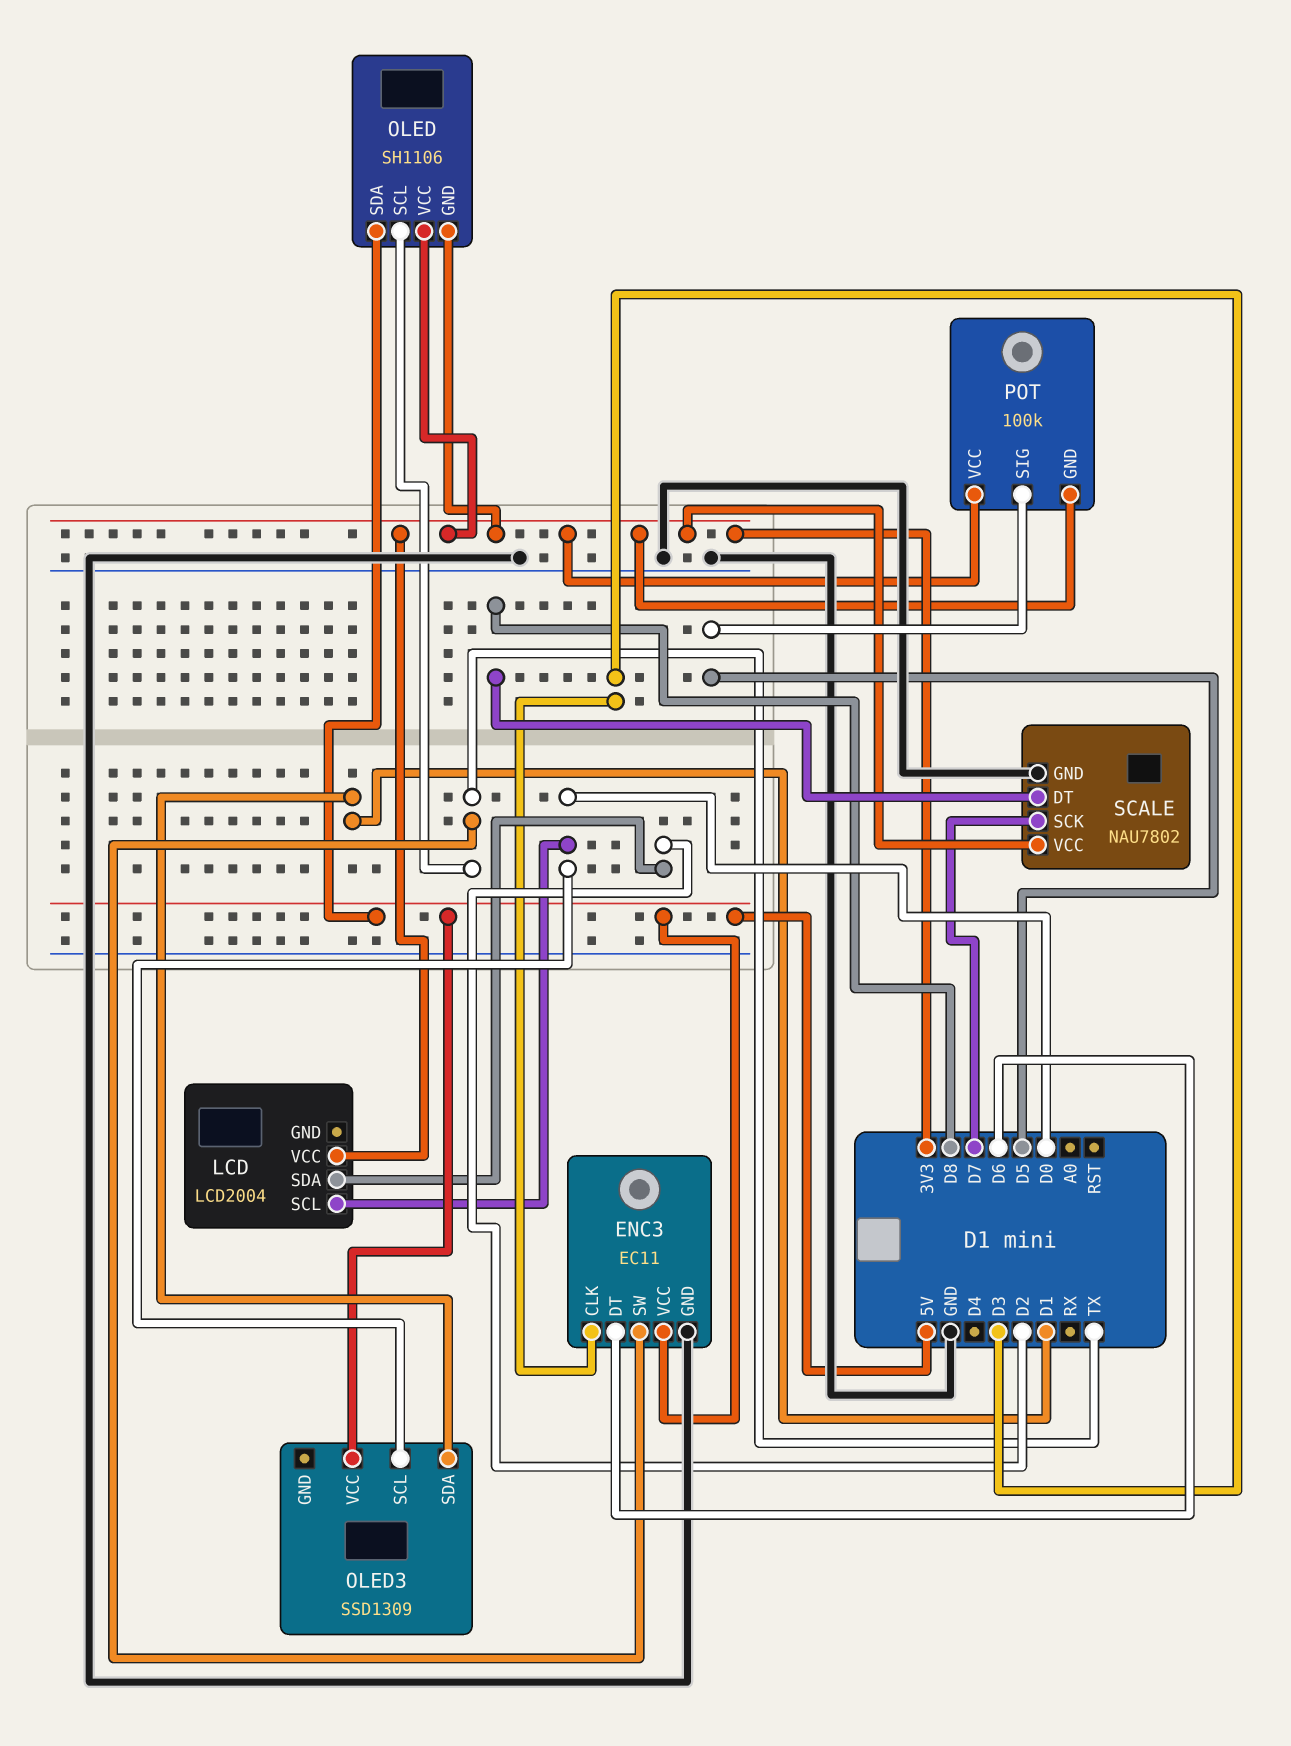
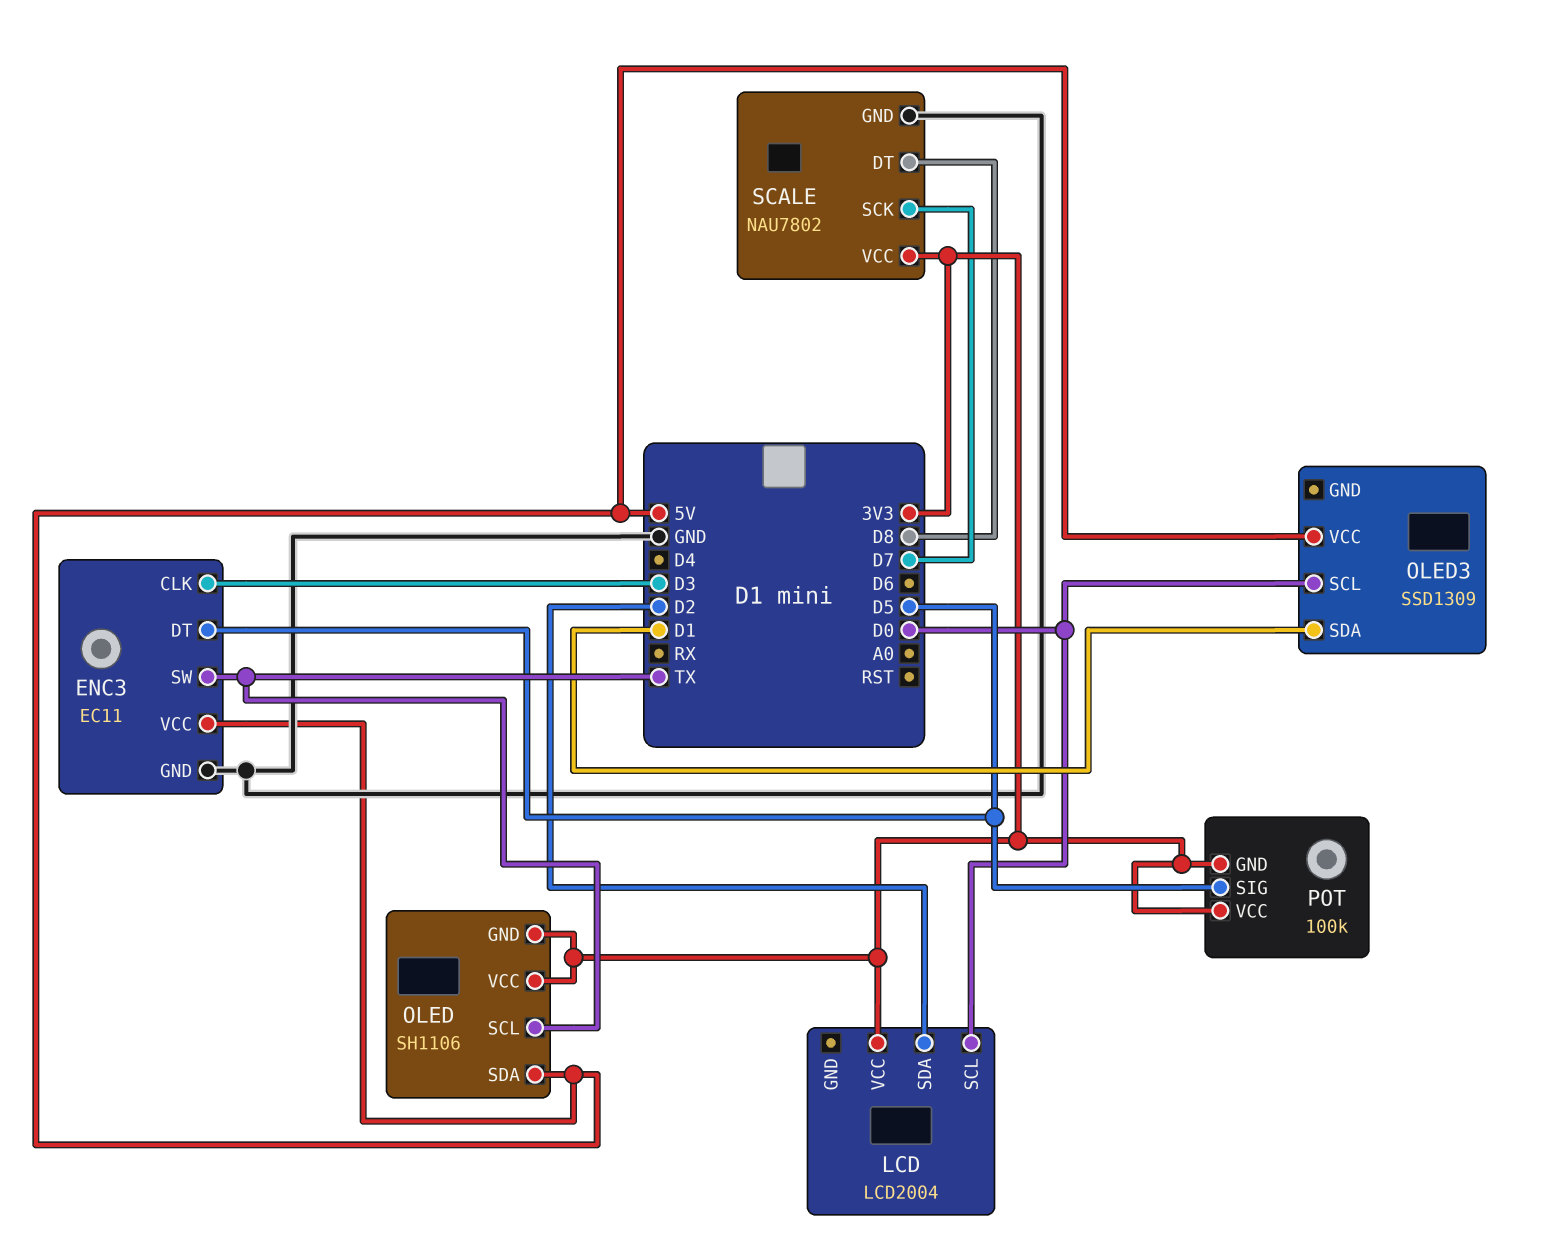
ENC3 pin DT: D6 -> D5

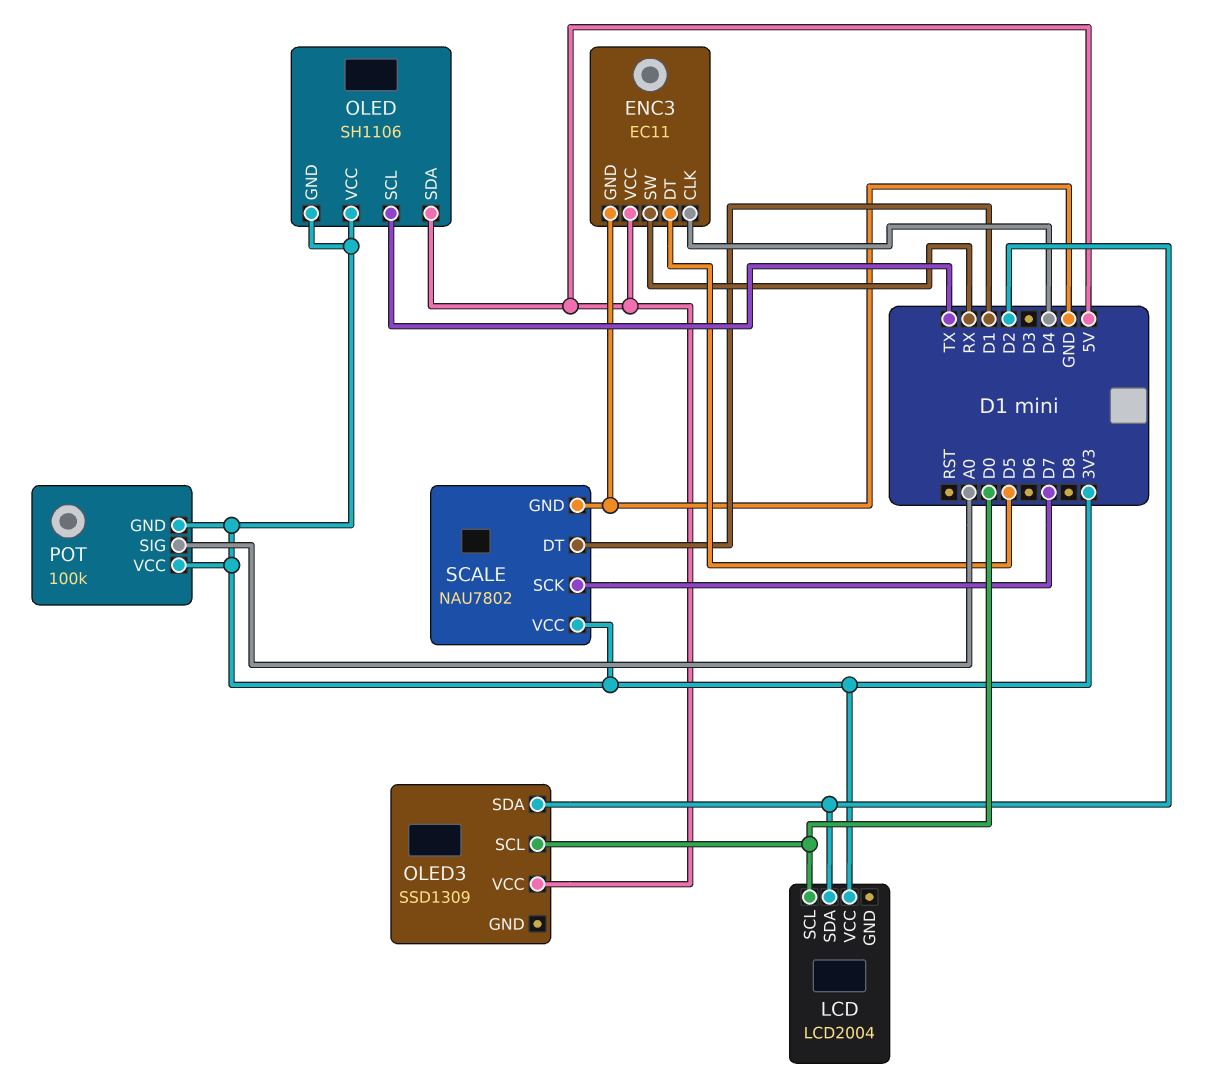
ENC3 pin CLK: D3 -> D4
ENC3 pin SW: TX -> RX
OLED3 pin SDA: D1 -> D2
POT pin SIG: D5 -> A0
SCALE pin DT: D8 -> D1

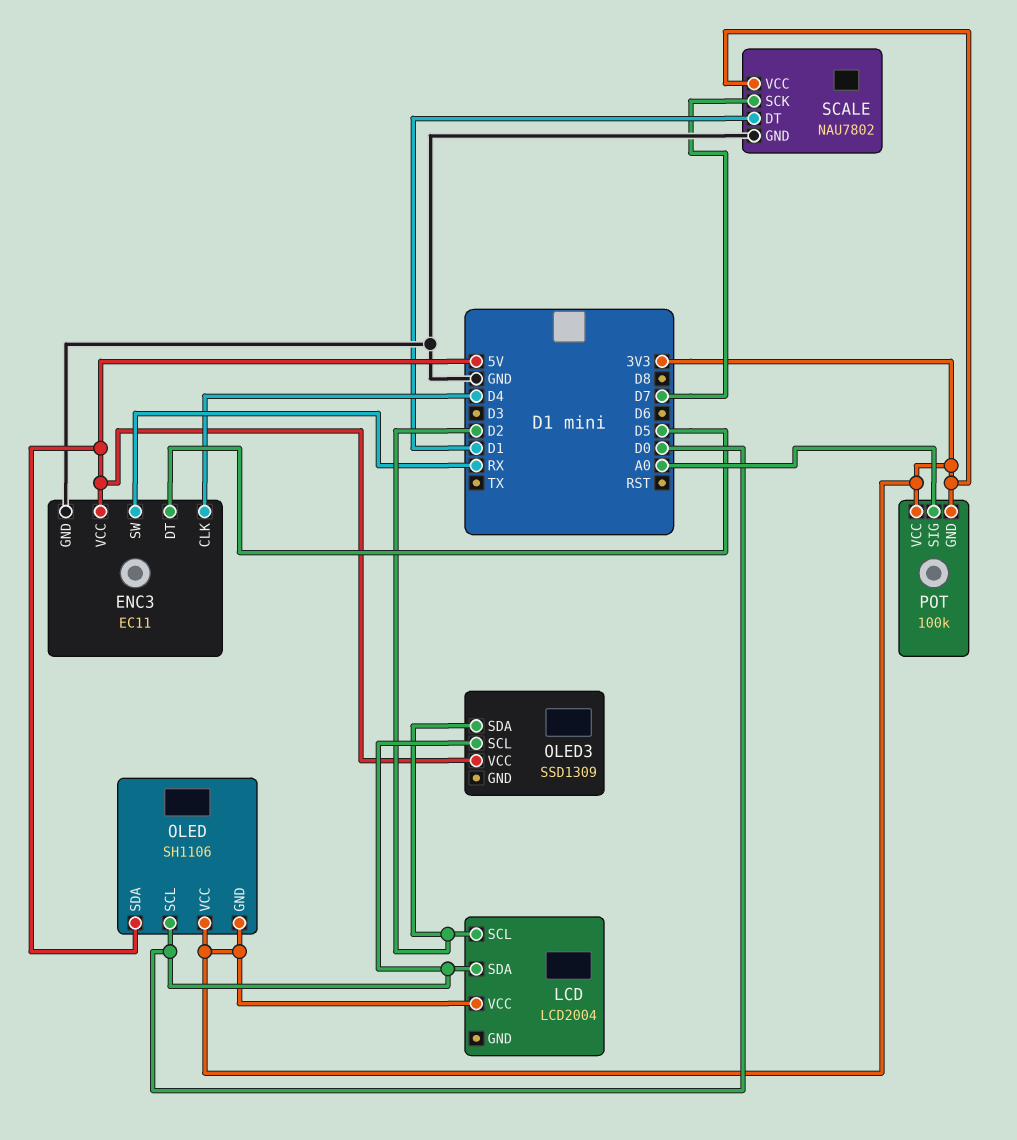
LCD pin SCL: D0 -> D2
LCD pin SDA: D2 -> D0
OLED pin SCL: TX -> D0

